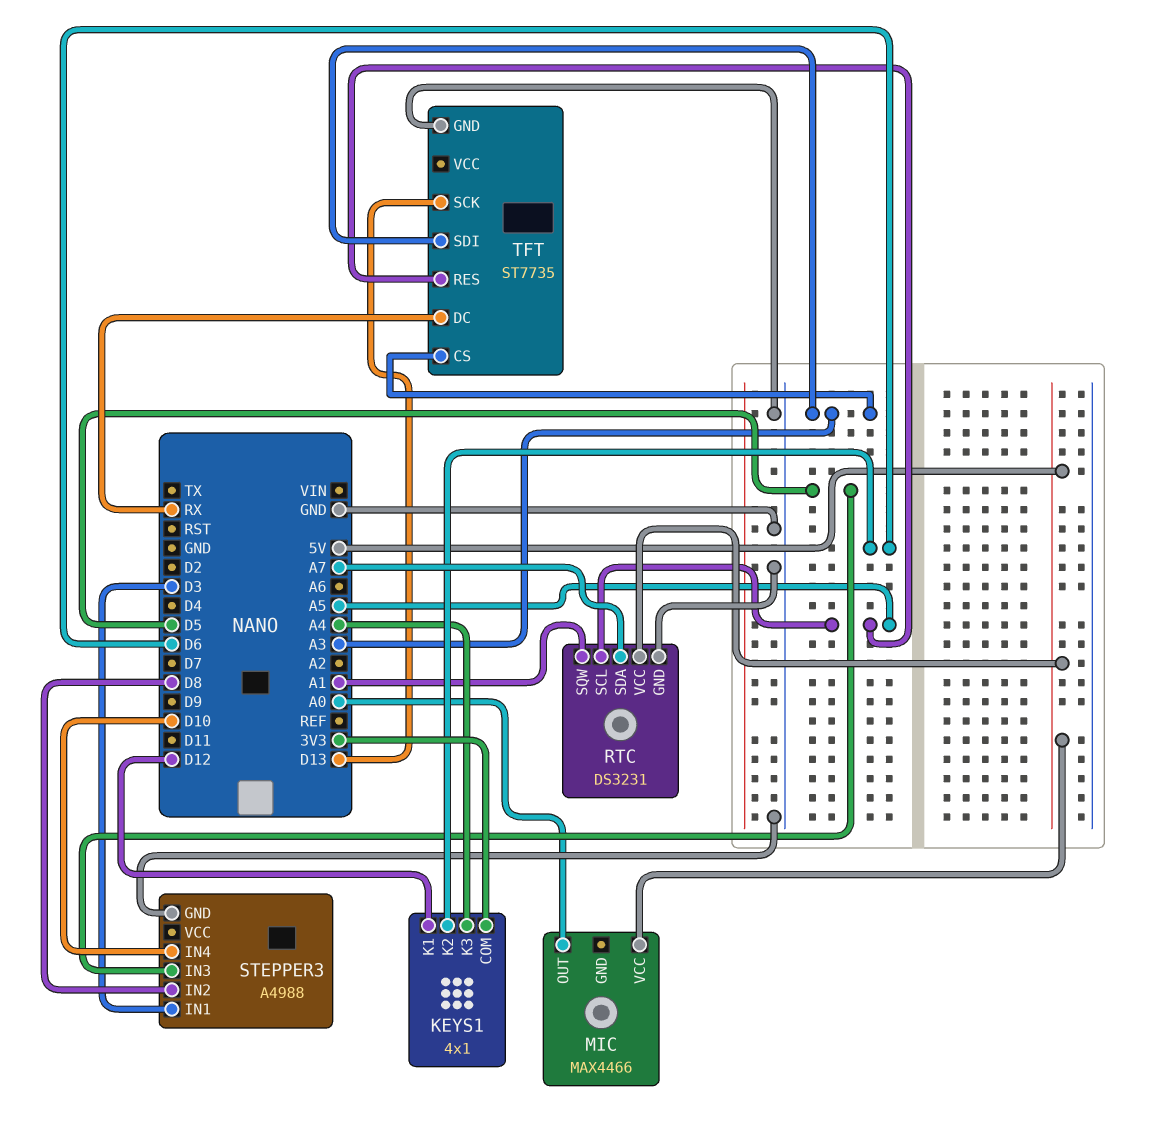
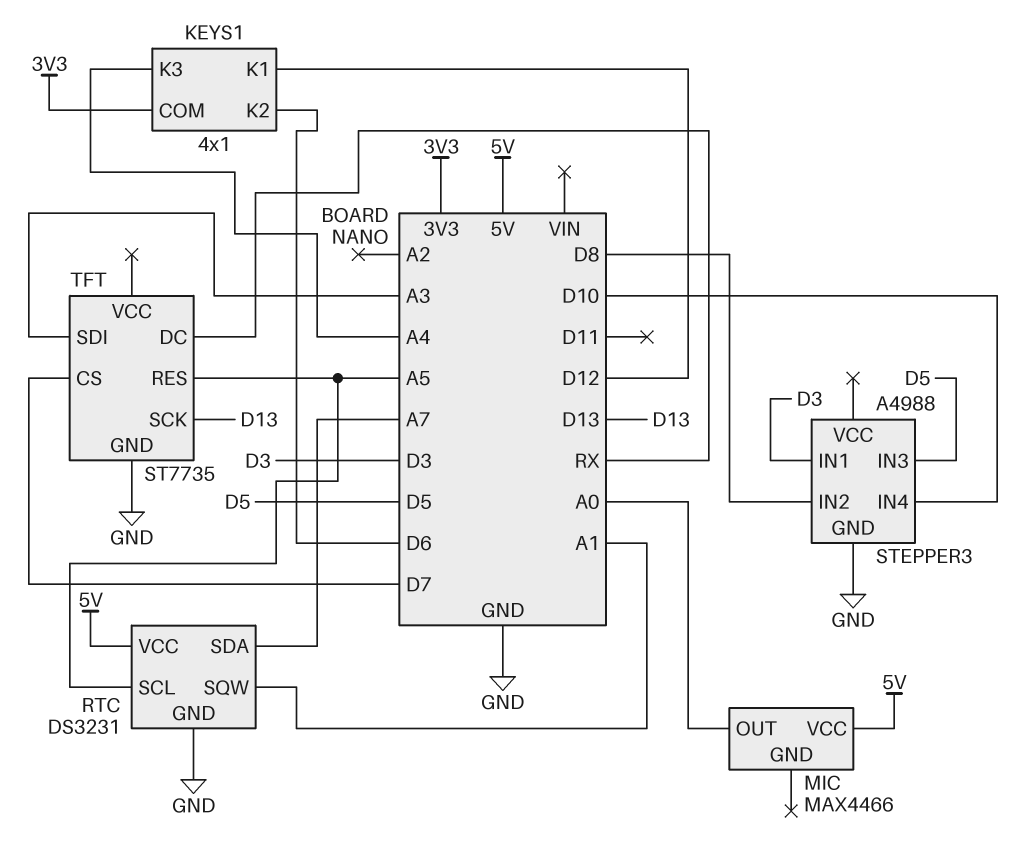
TFT pin CS: A3 -> D7

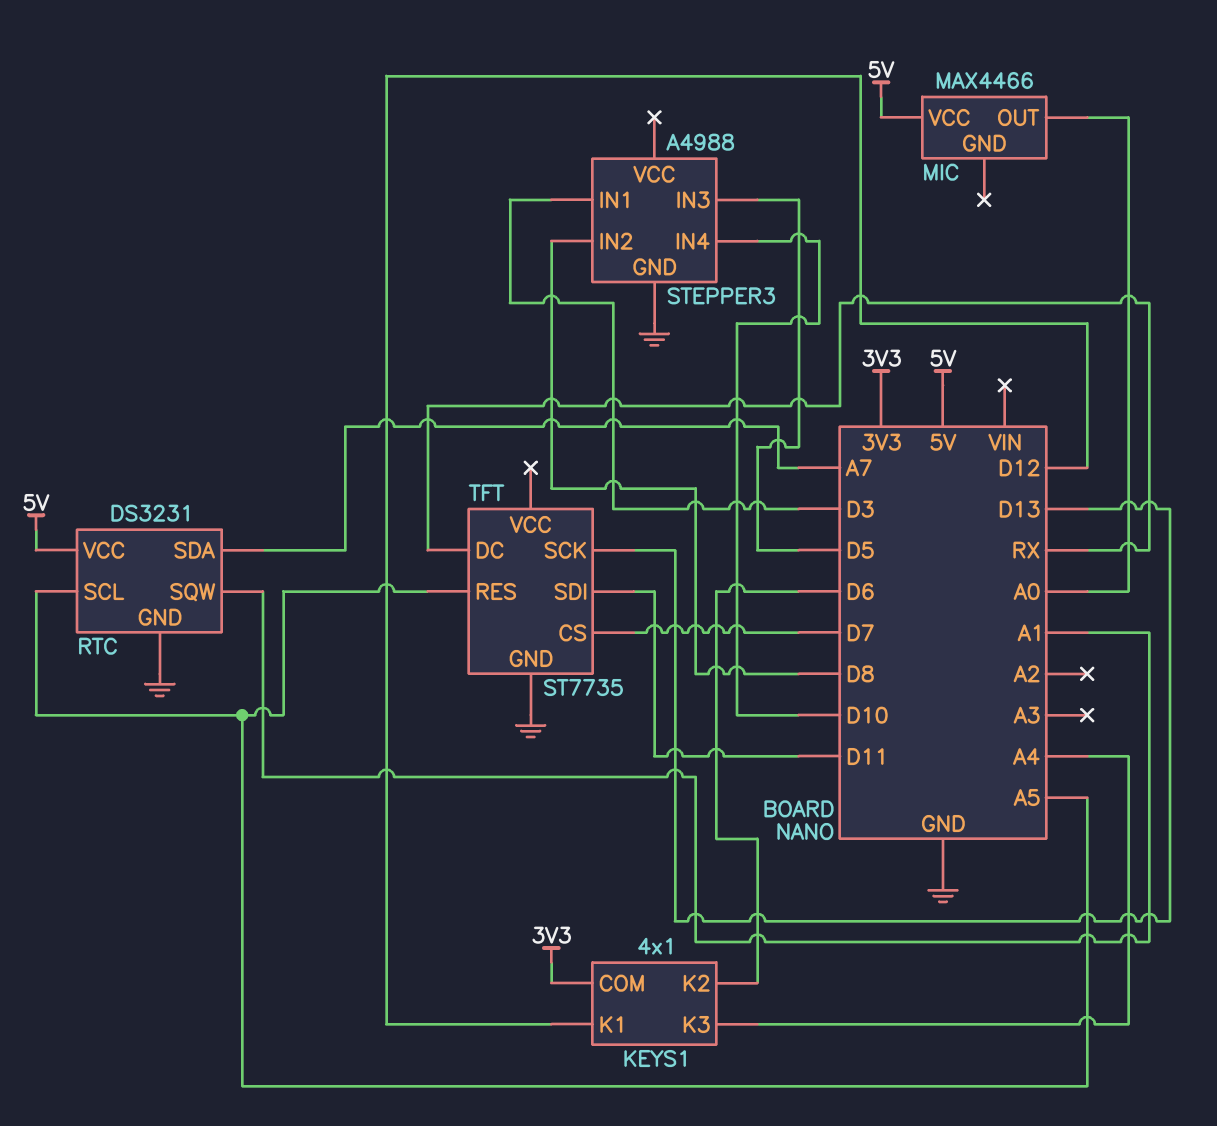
TFT pin SDI: A3 -> D11

